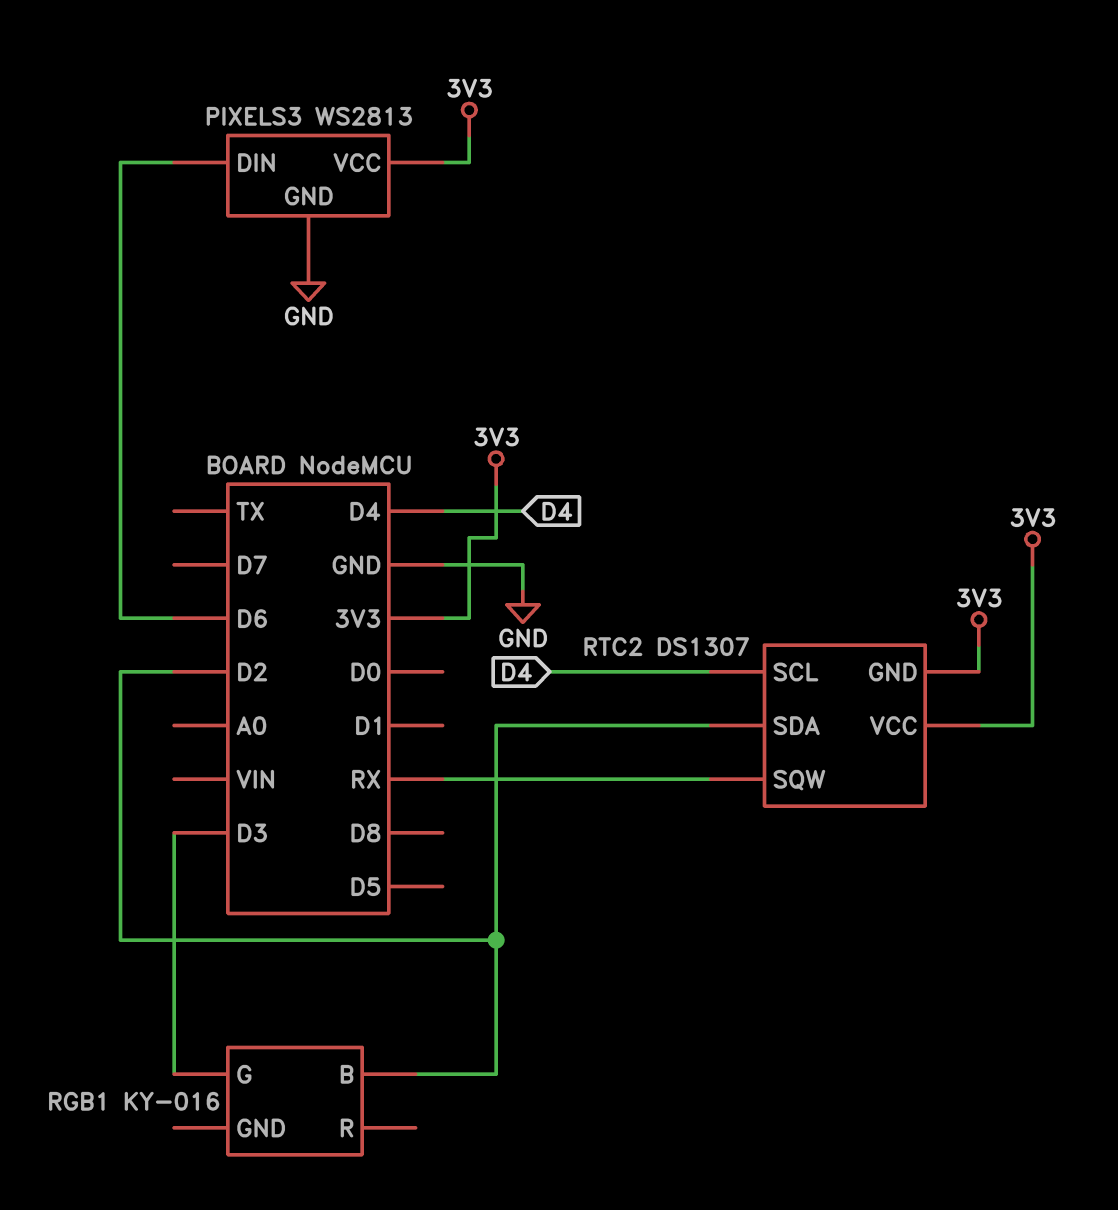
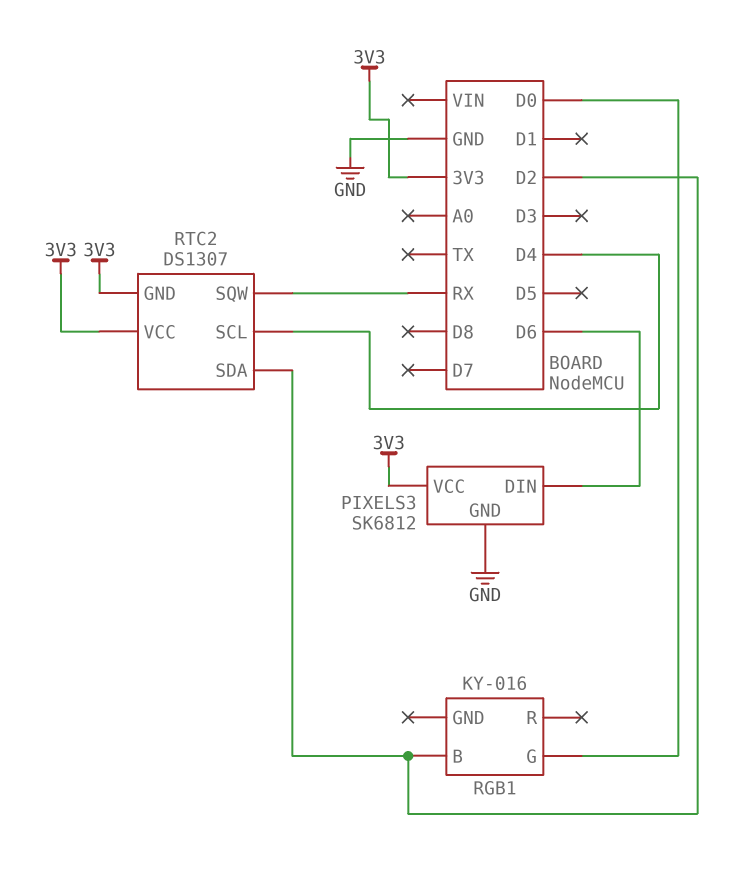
PIXELS3: WS2813 -> SK6812
RGB1 pin G: D3 -> D0

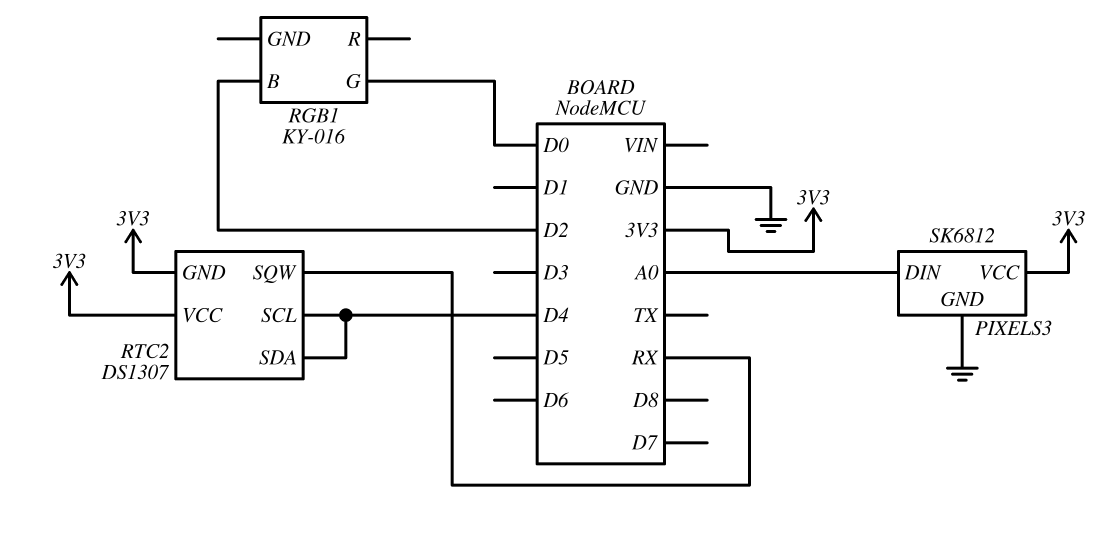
PIXELS3 pin DIN: D6 -> A0
RTC2 pin SDA: D2 -> D4

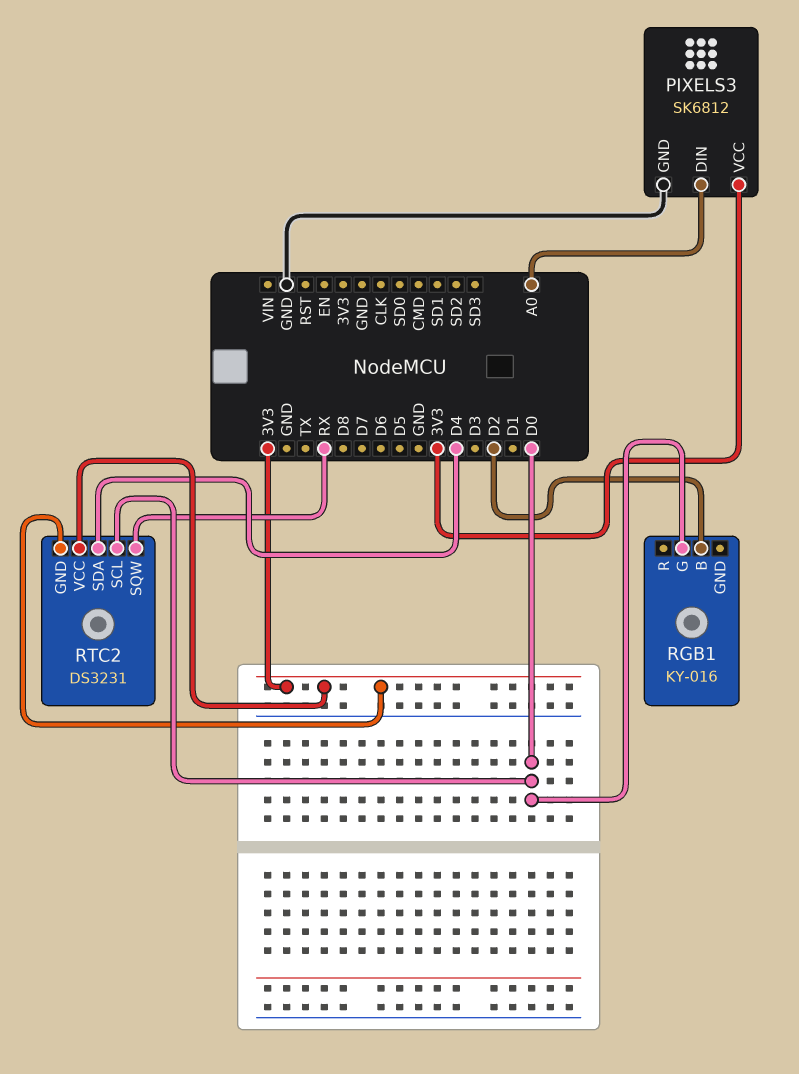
RTC2: DS1307 -> DS3231
RTC2 pin SCL: D4 -> D0

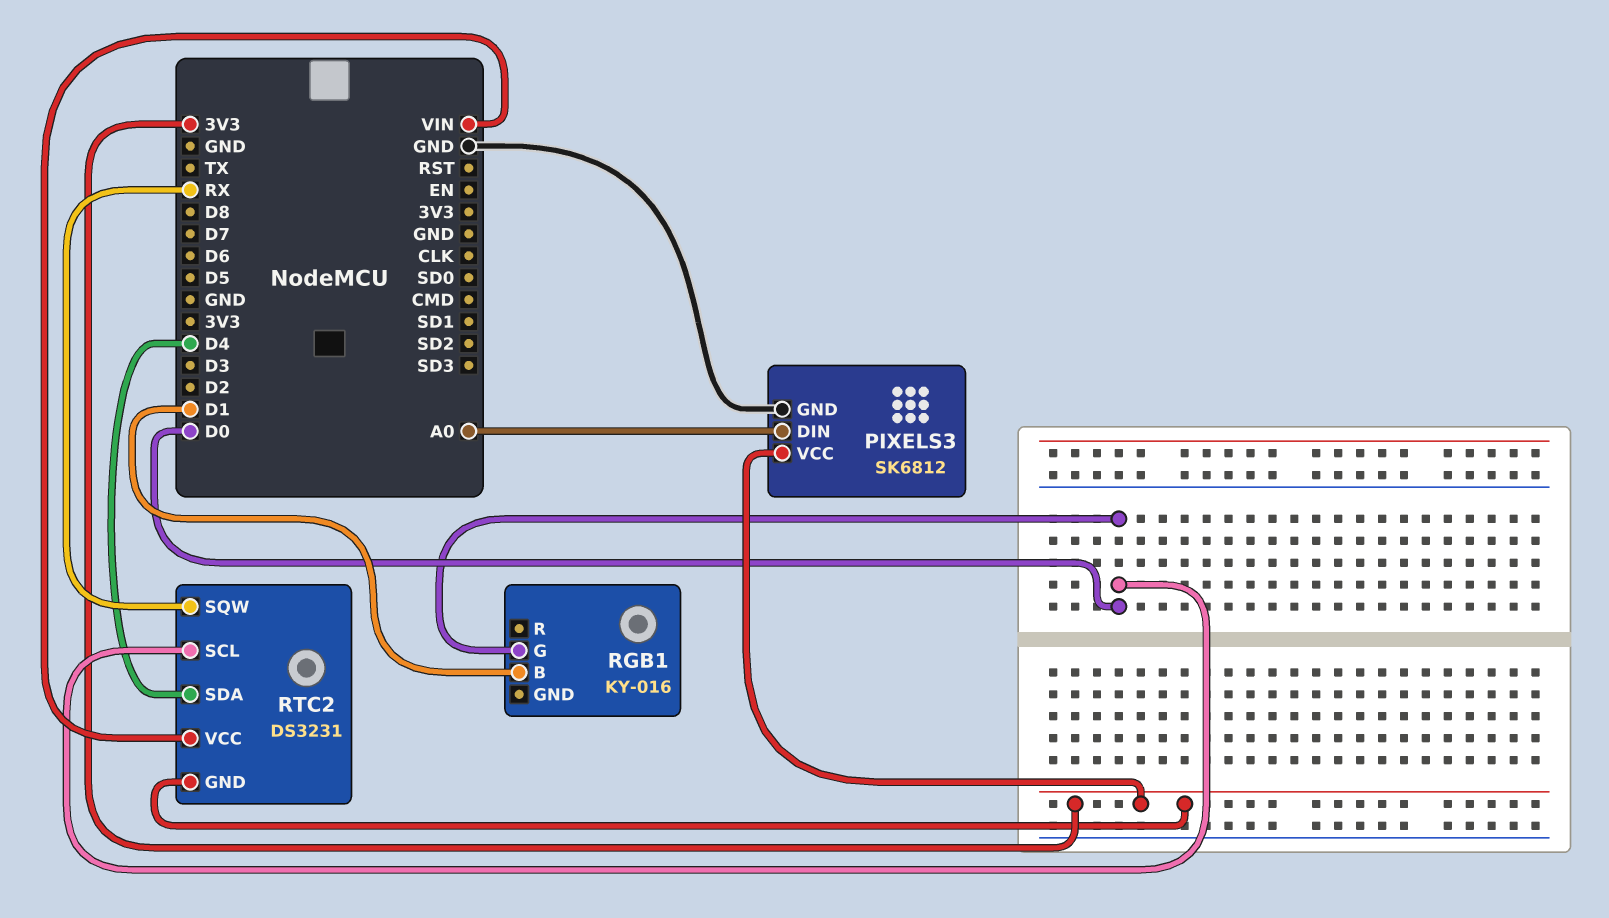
RGB1 pin B: D2 -> D1
RTC2 pin VCC: 3V3 -> VIN

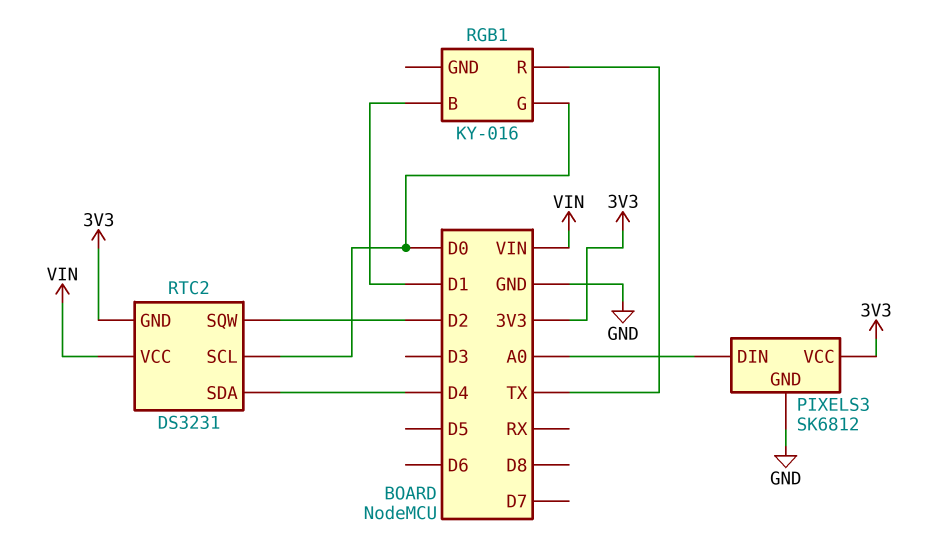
RGB1 pin R: none -> TX
RTC2 pin SQW: RX -> D2

